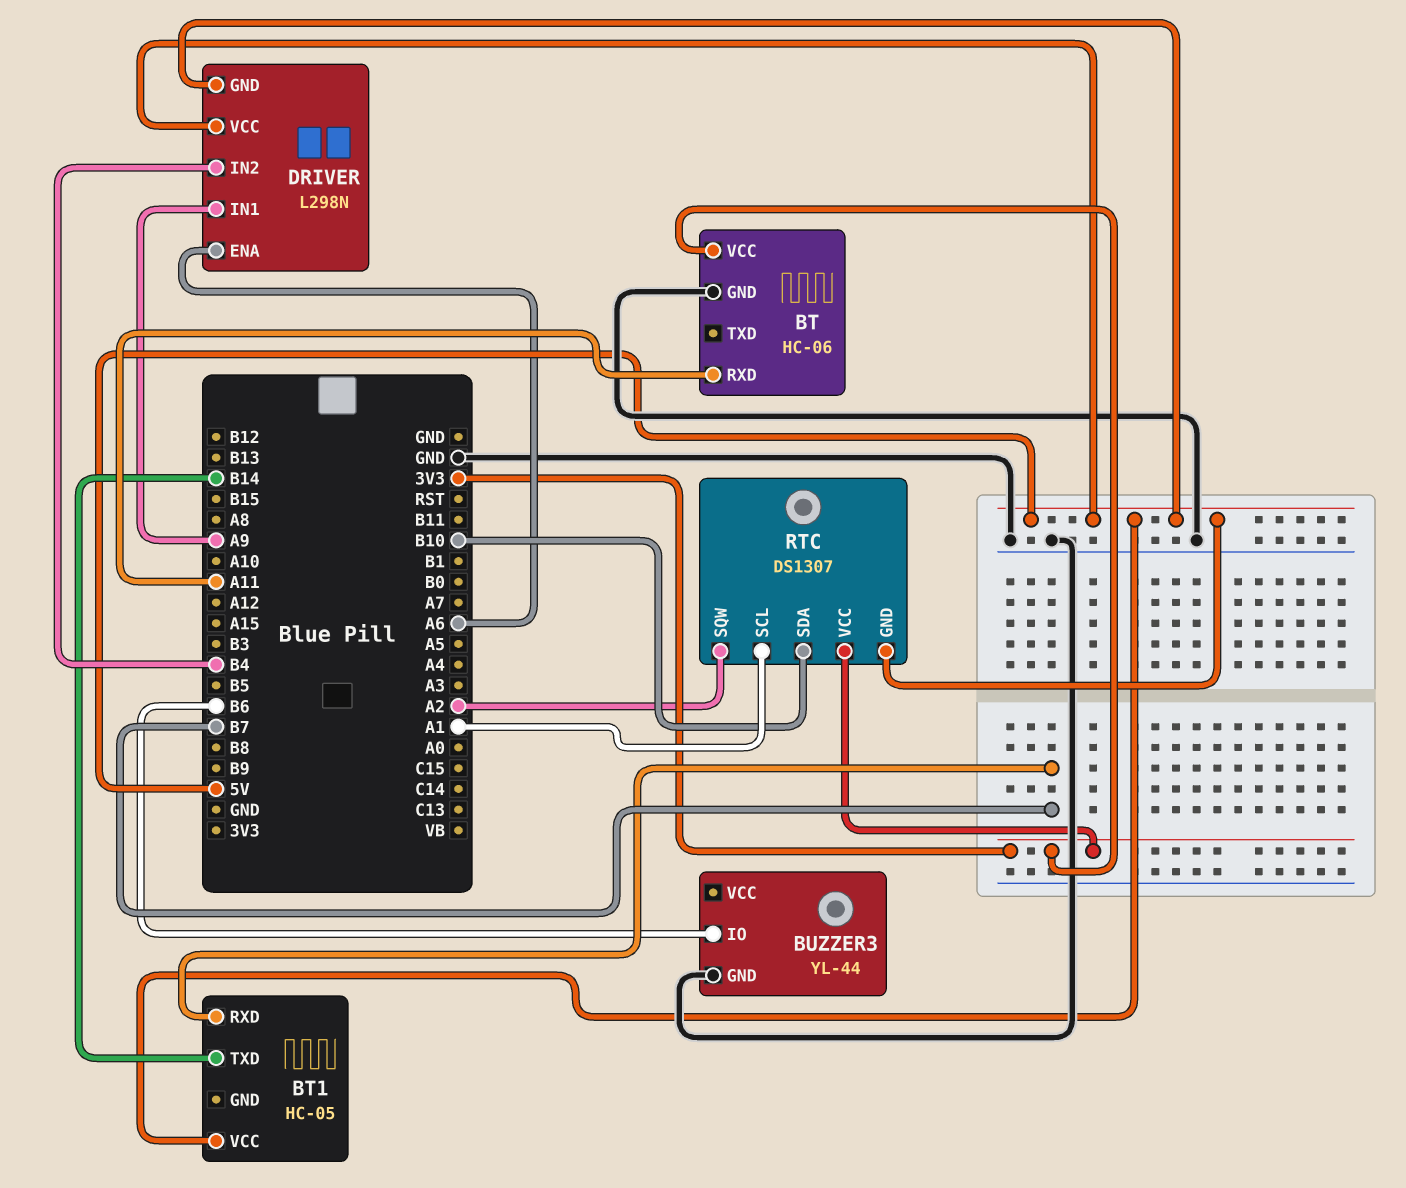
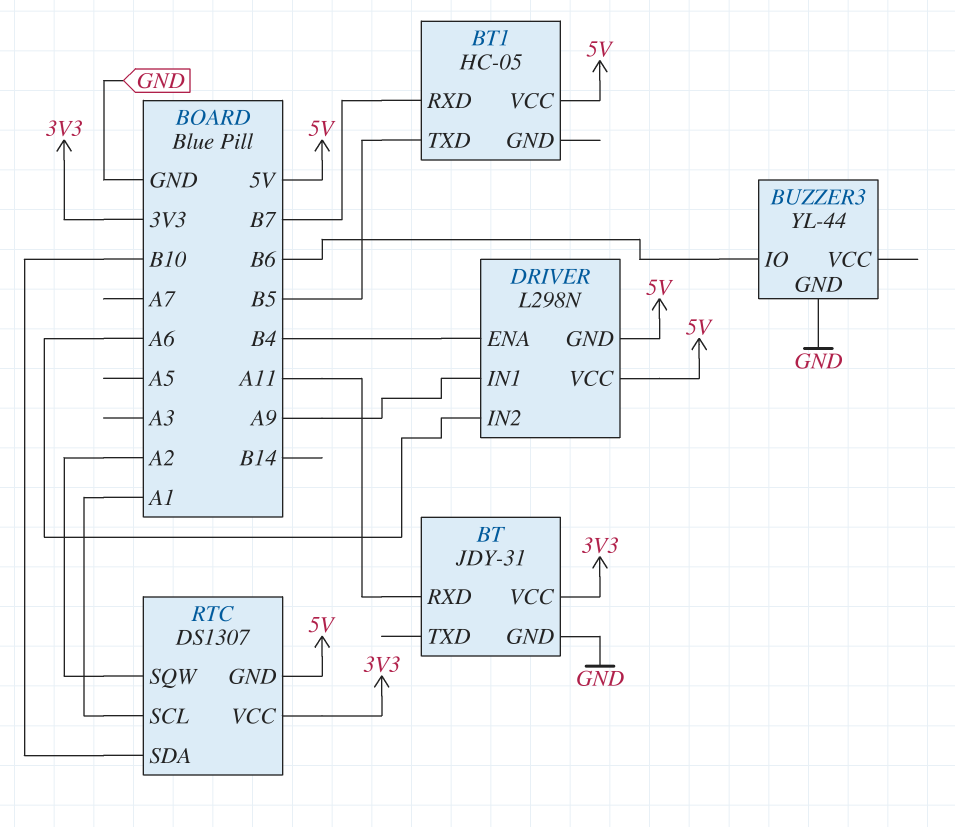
BT: HC-06 -> JDY-31
BT1 pin TXD: B14 -> B5
DRIVER pin ENA: A6 -> B4
DRIVER pin IN2: B4 -> A6

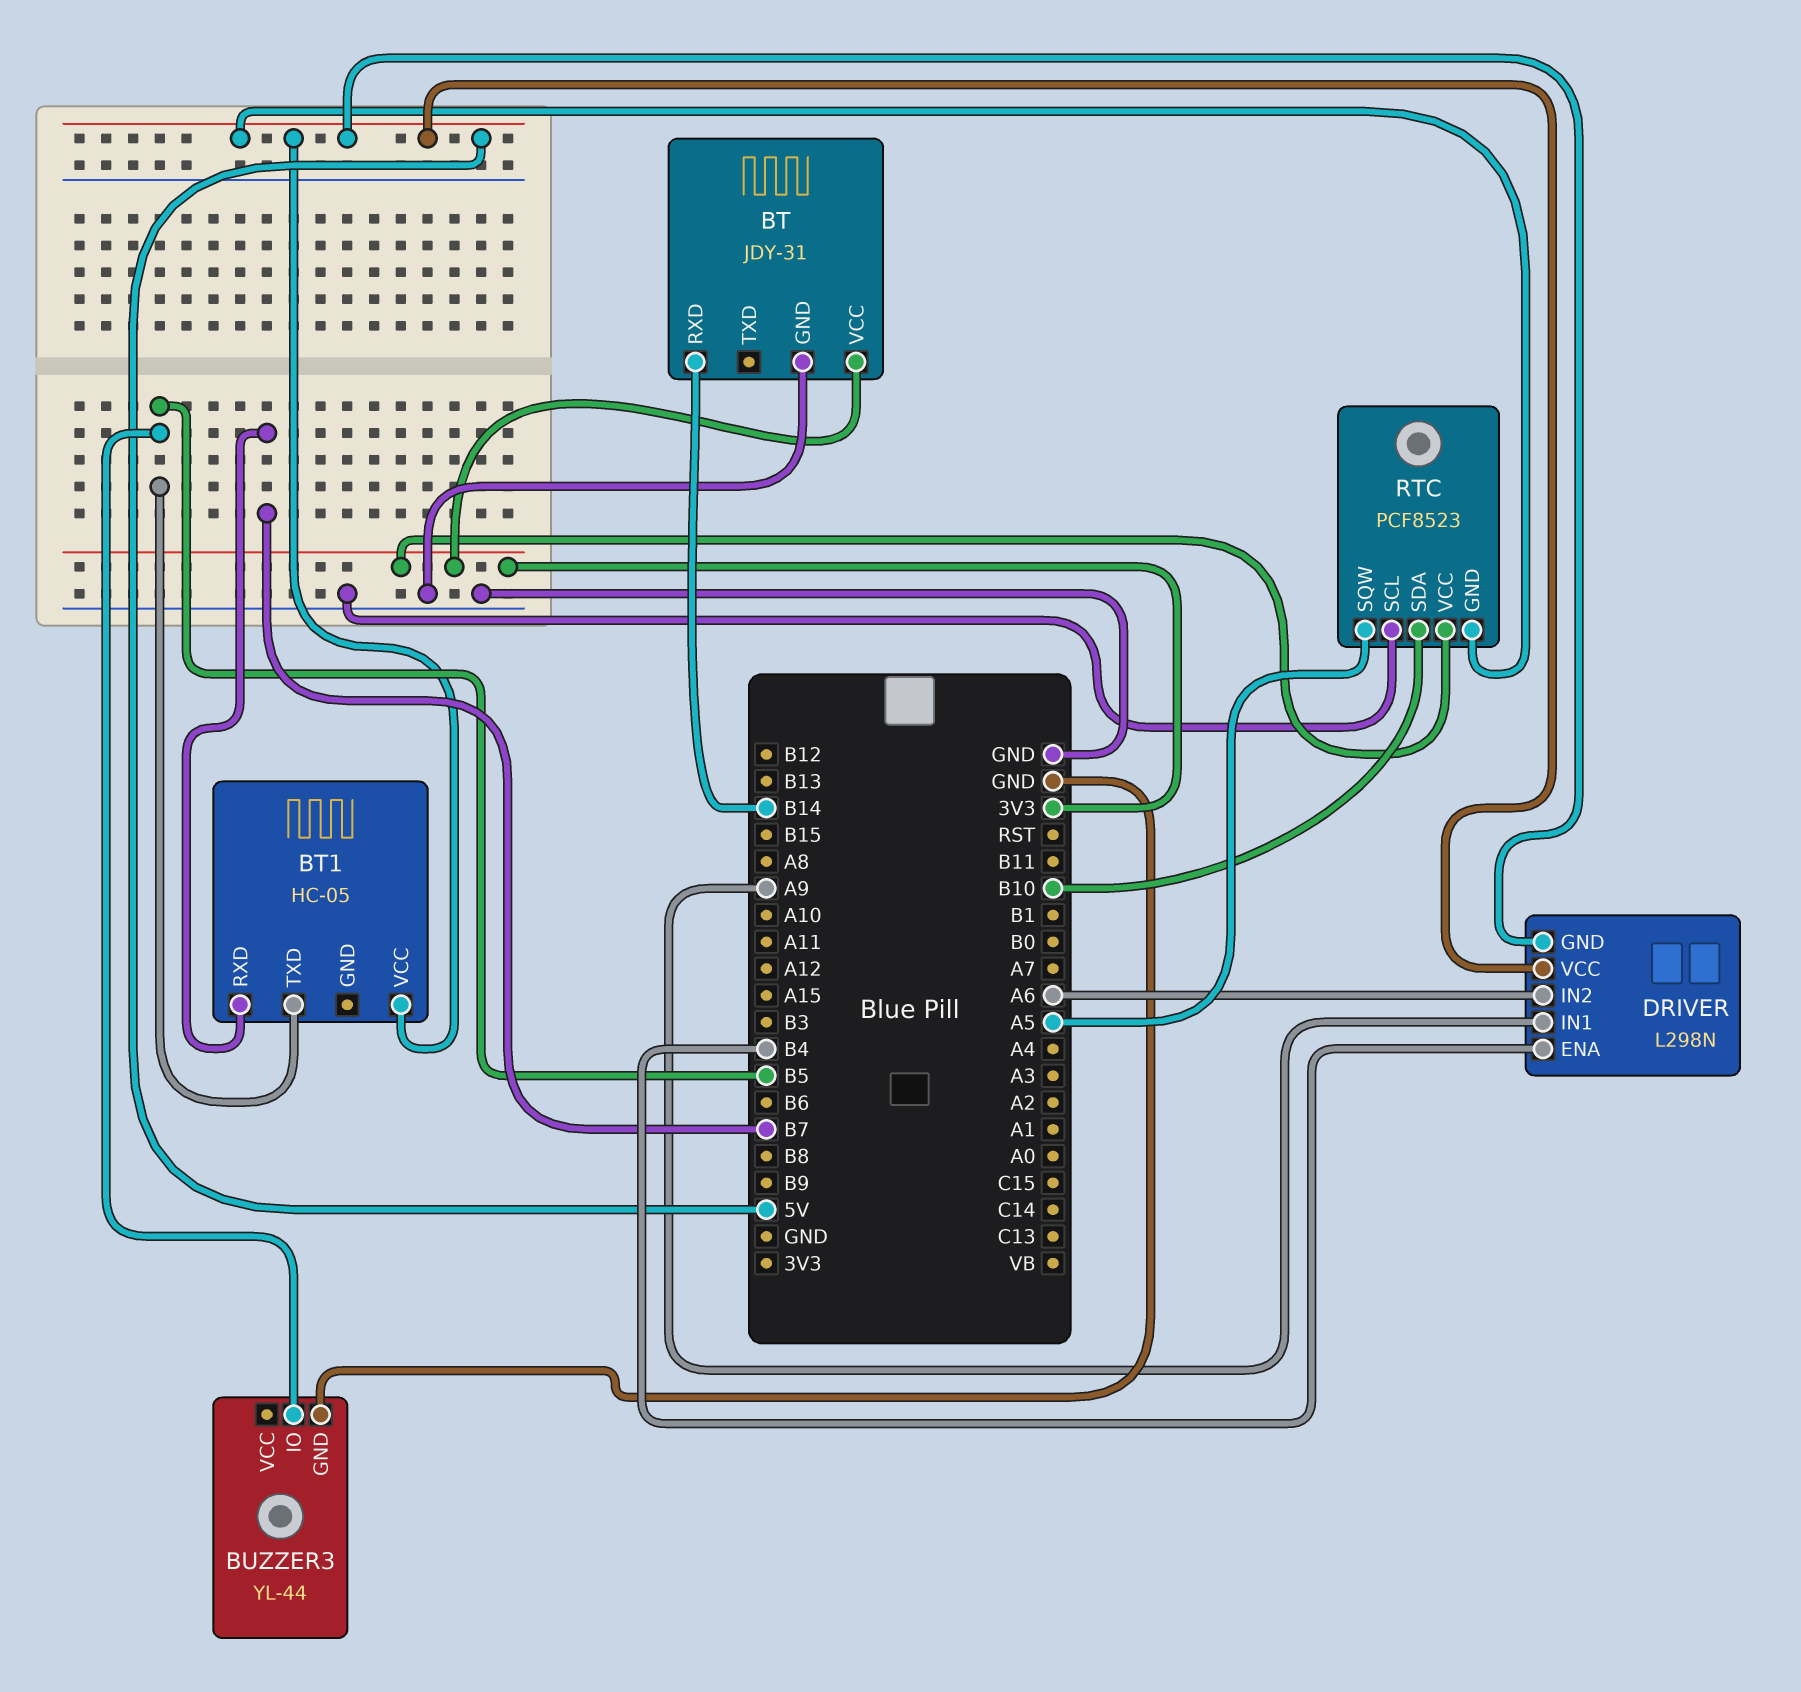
BT pin RXD: A11 -> B14
BUZZER3 pin IO: B6 -> B5
RTC: DS1307 -> PCF8523
RTC pin SCL: A1 -> GND
RTC pin SQW: A2 -> A5

